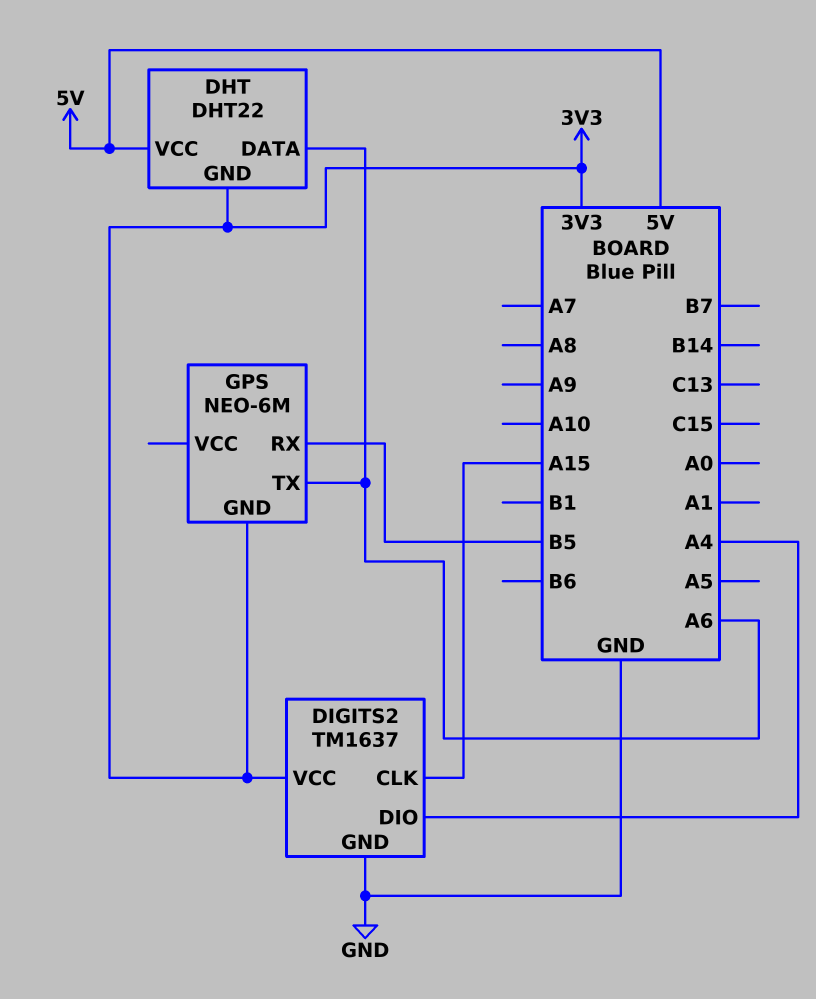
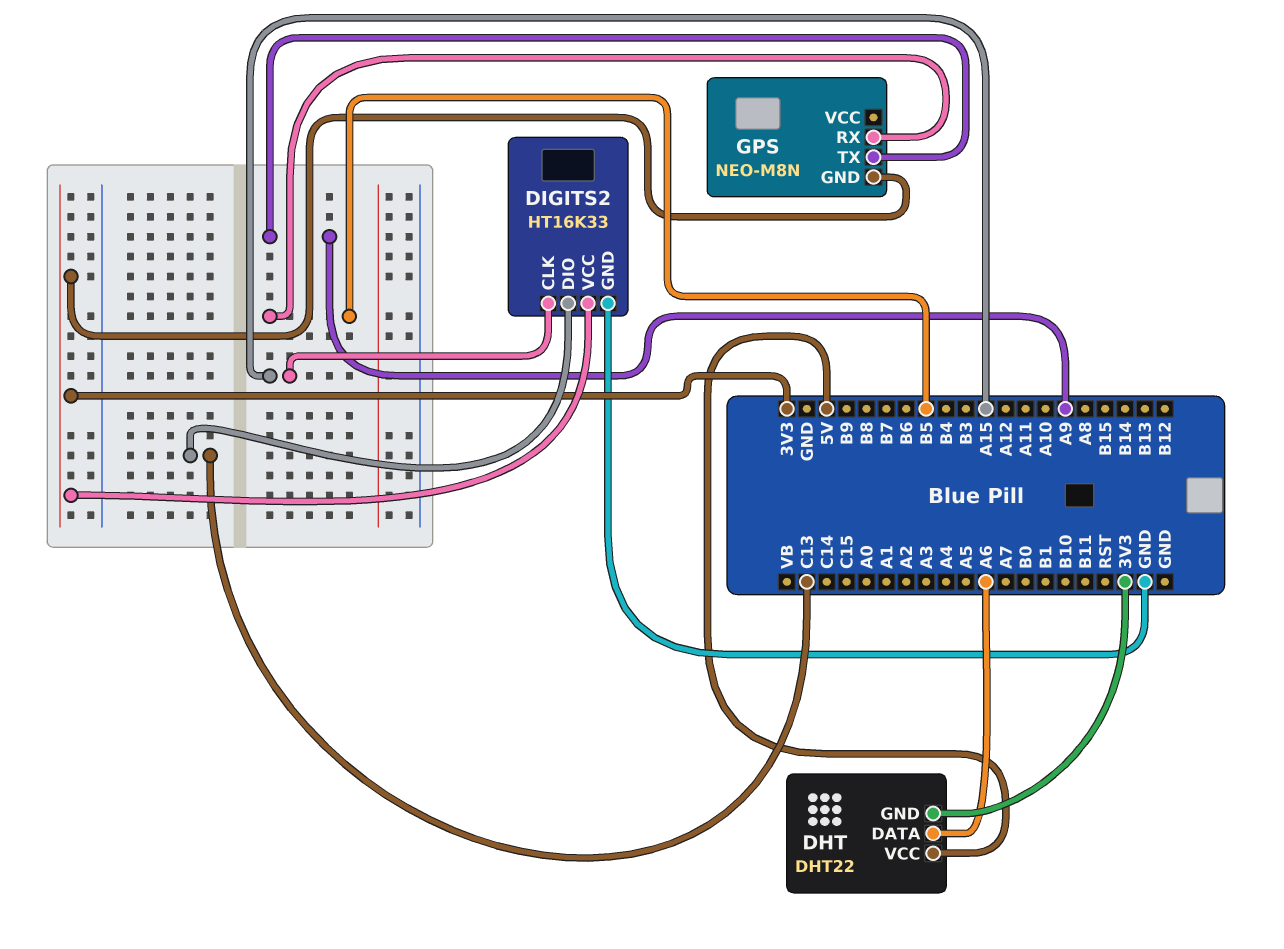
DIGITS2: TM1637 -> HT16K33
DIGITS2 pin DIO: A4 -> C13
GPS: NEO-6M -> NEO-M8N
GPS pin TX: A6 -> A9

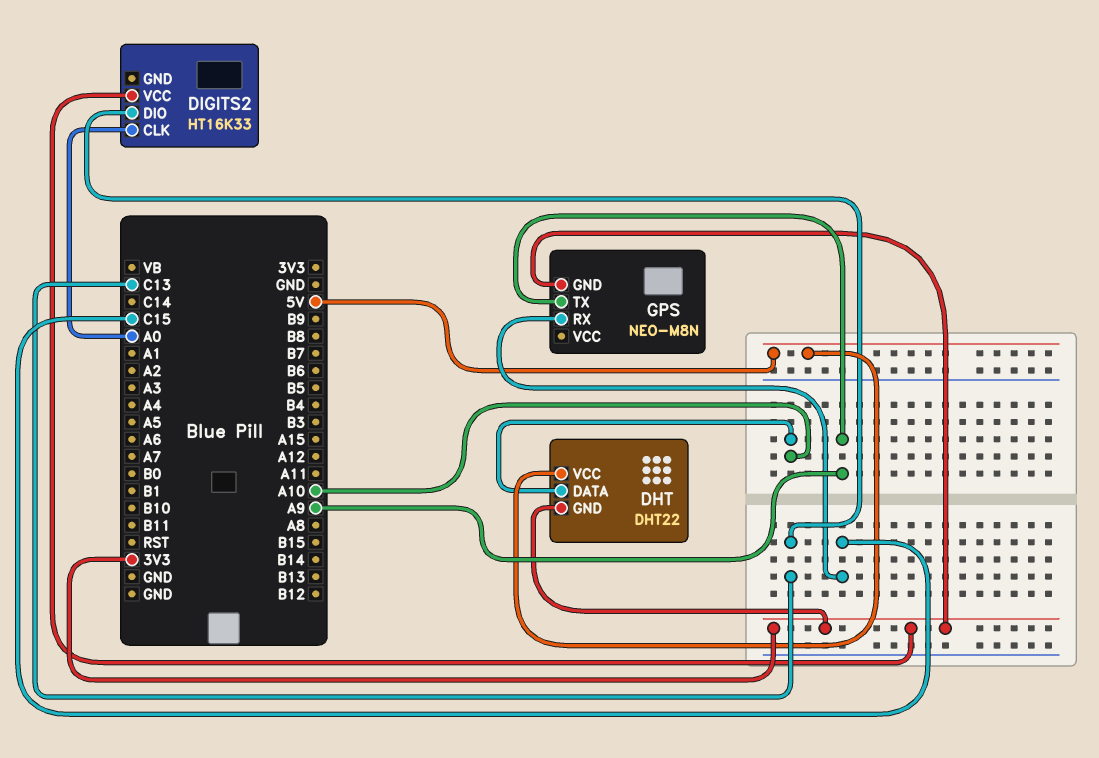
DHT pin DATA: A6 -> A10
DIGITS2 pin CLK: A15 -> A0
DIGITS2 pin GND: GND -> none
GPS pin RX: B5 -> C15

